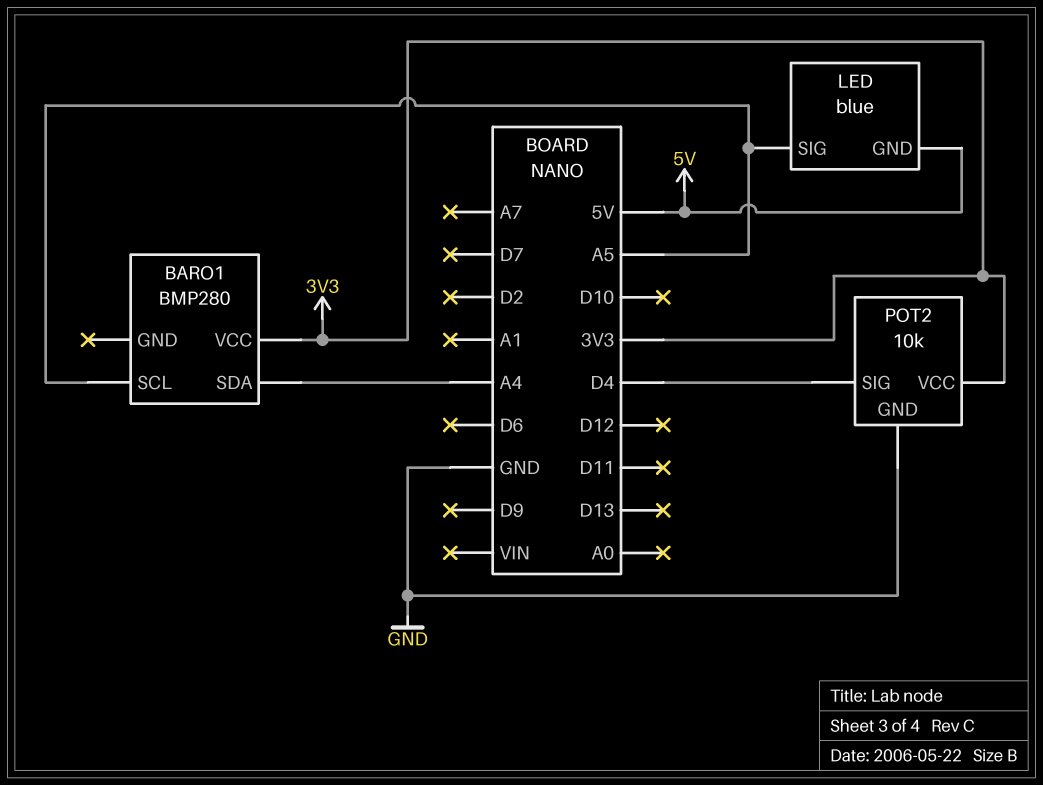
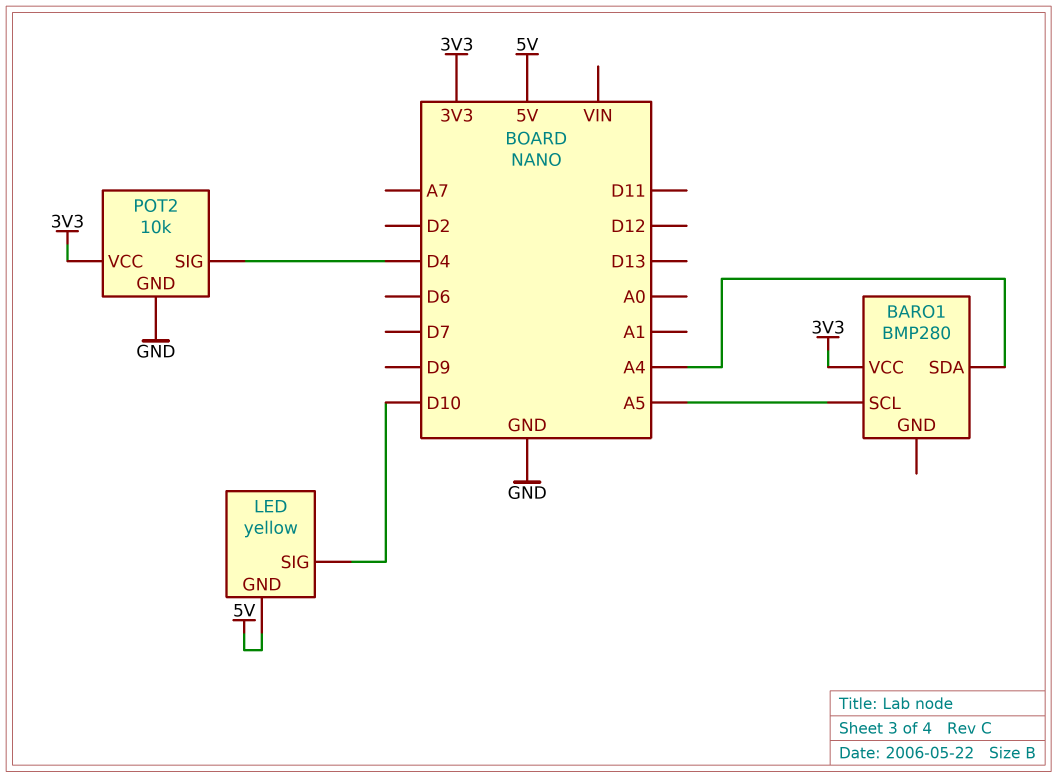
LED: blue -> yellow
LED pin SIG: A5 -> D10

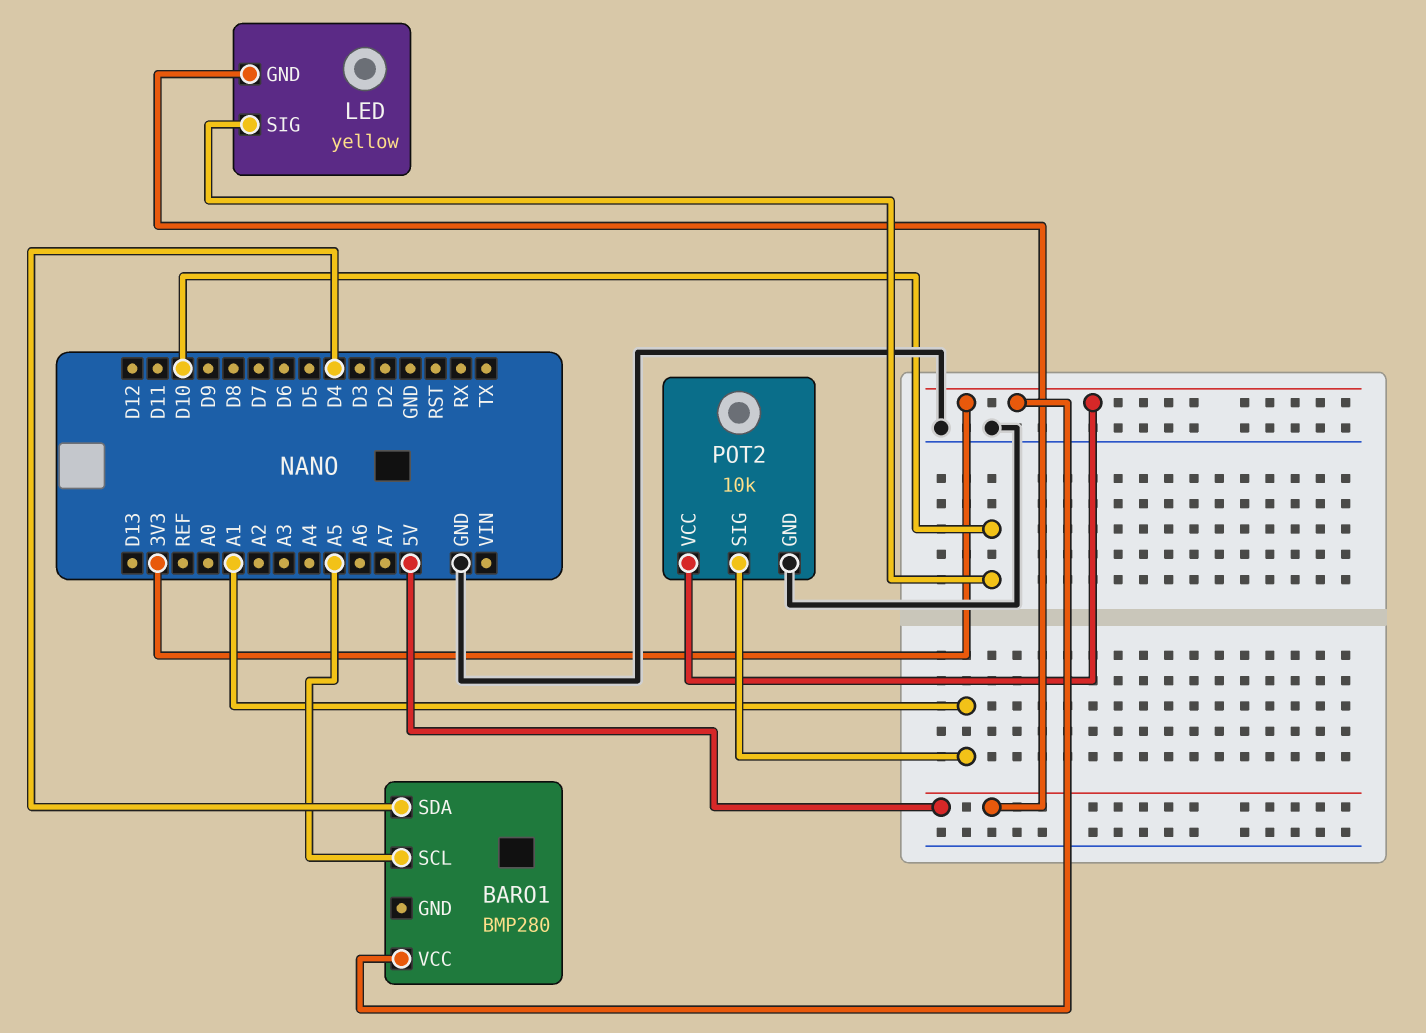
BARO1 pin SDA: A4 -> D4
POT2 pin SIG: D4 -> A1

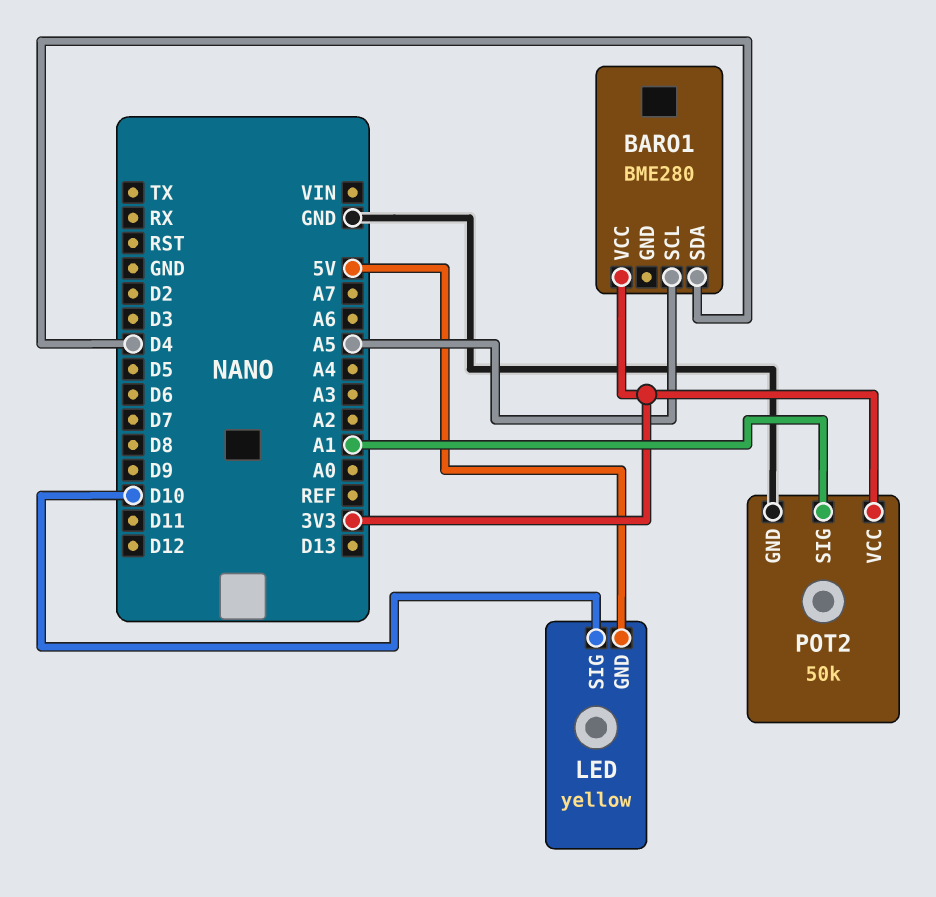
BARO1: BMP280 -> BME280
POT2: 10k -> 50k

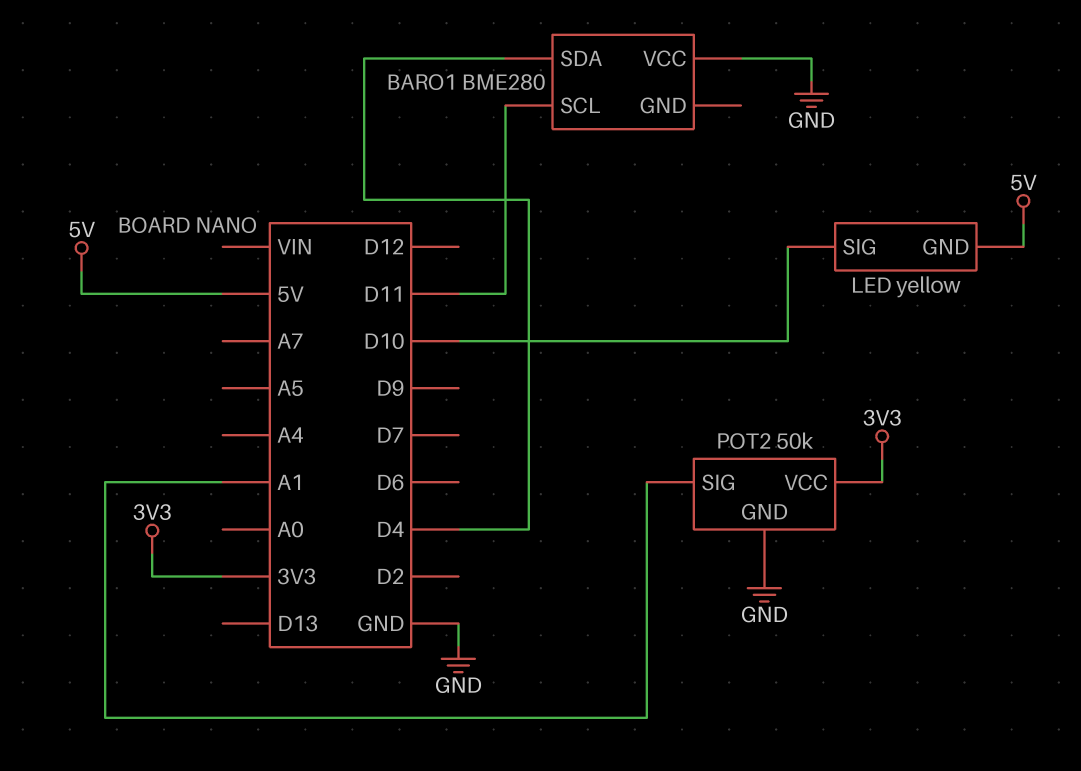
BARO1 pin SCL: A5 -> D11
BARO1 pin VCC: 3V3 -> GND

